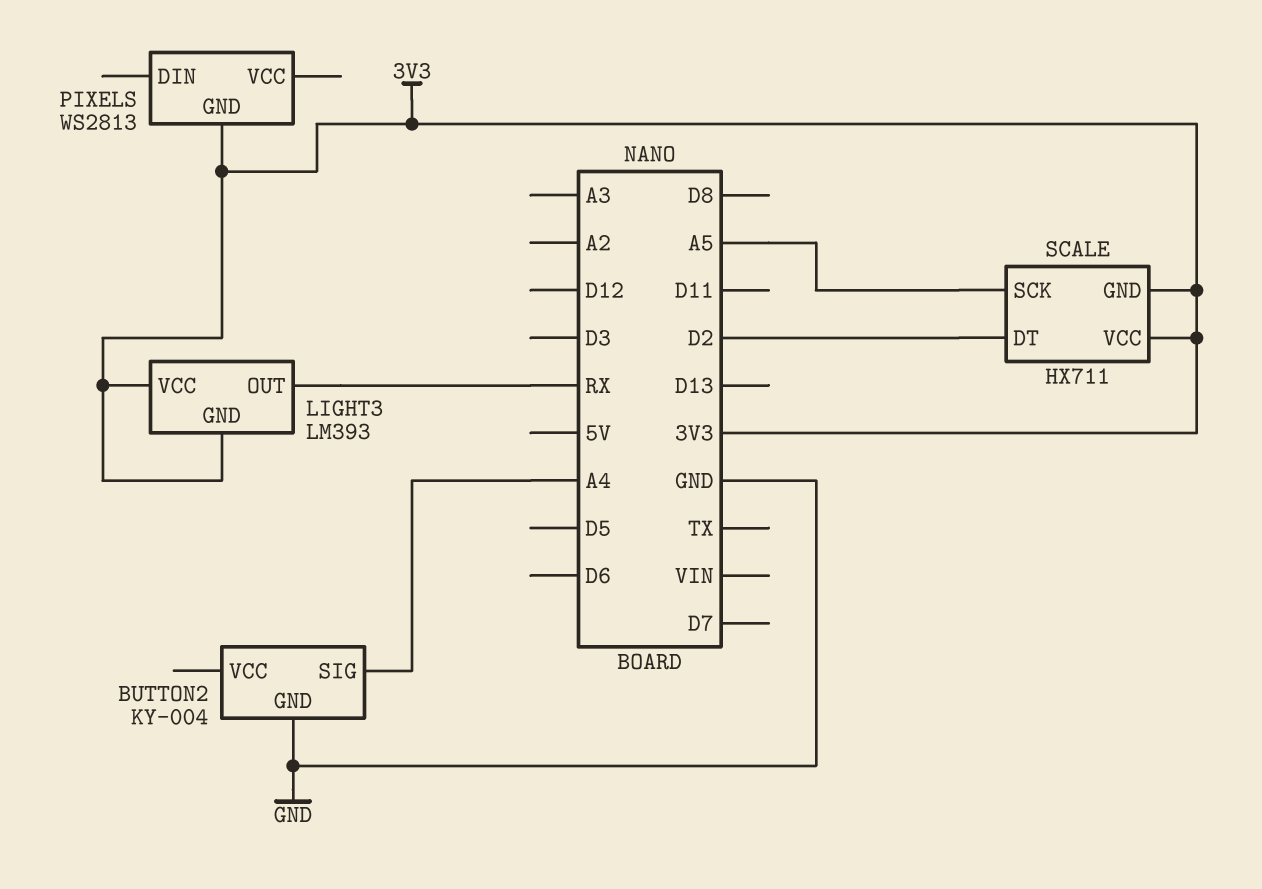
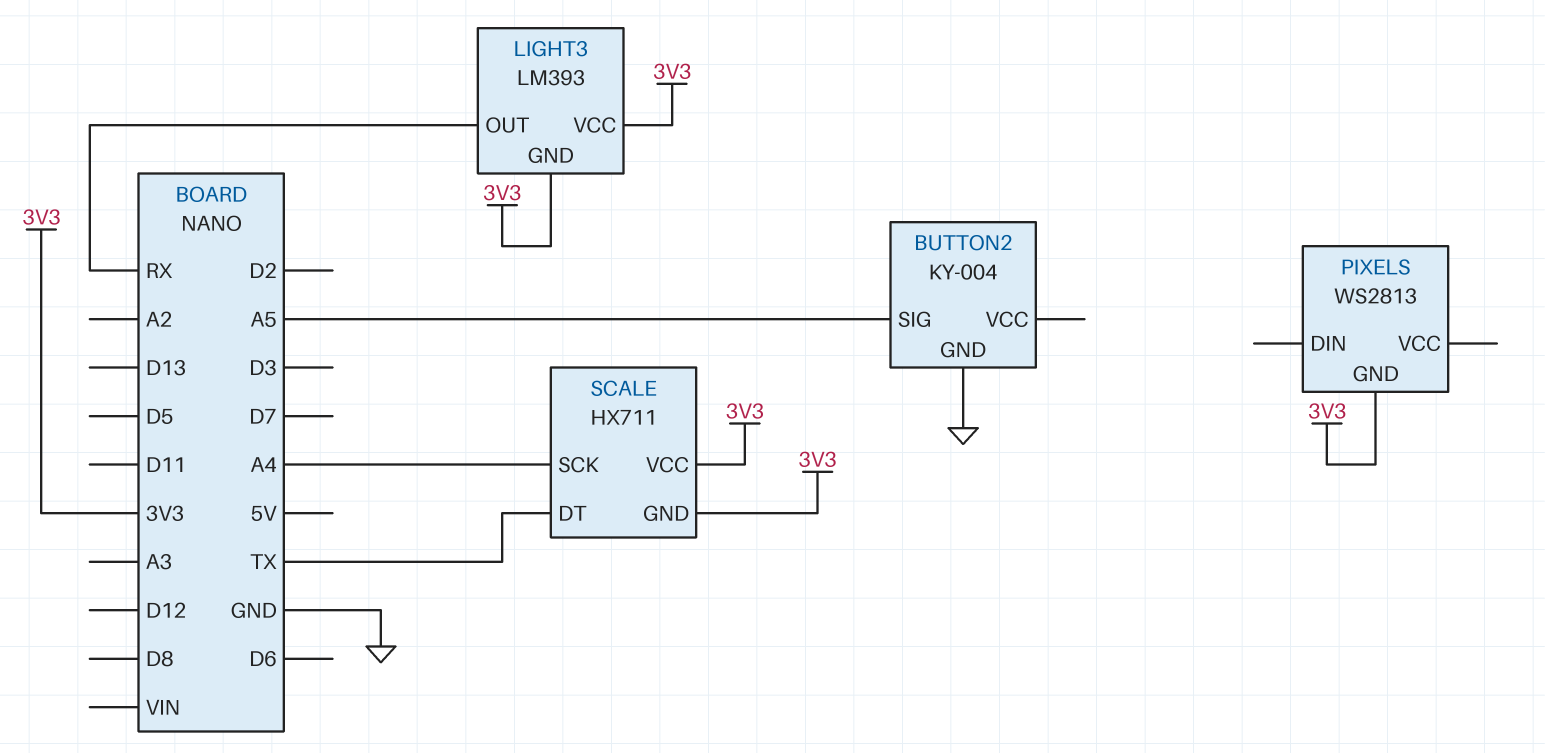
BUTTON2 pin SIG: A4 -> A5
SCALE pin DT: D2 -> TX
SCALE pin SCK: A5 -> A4

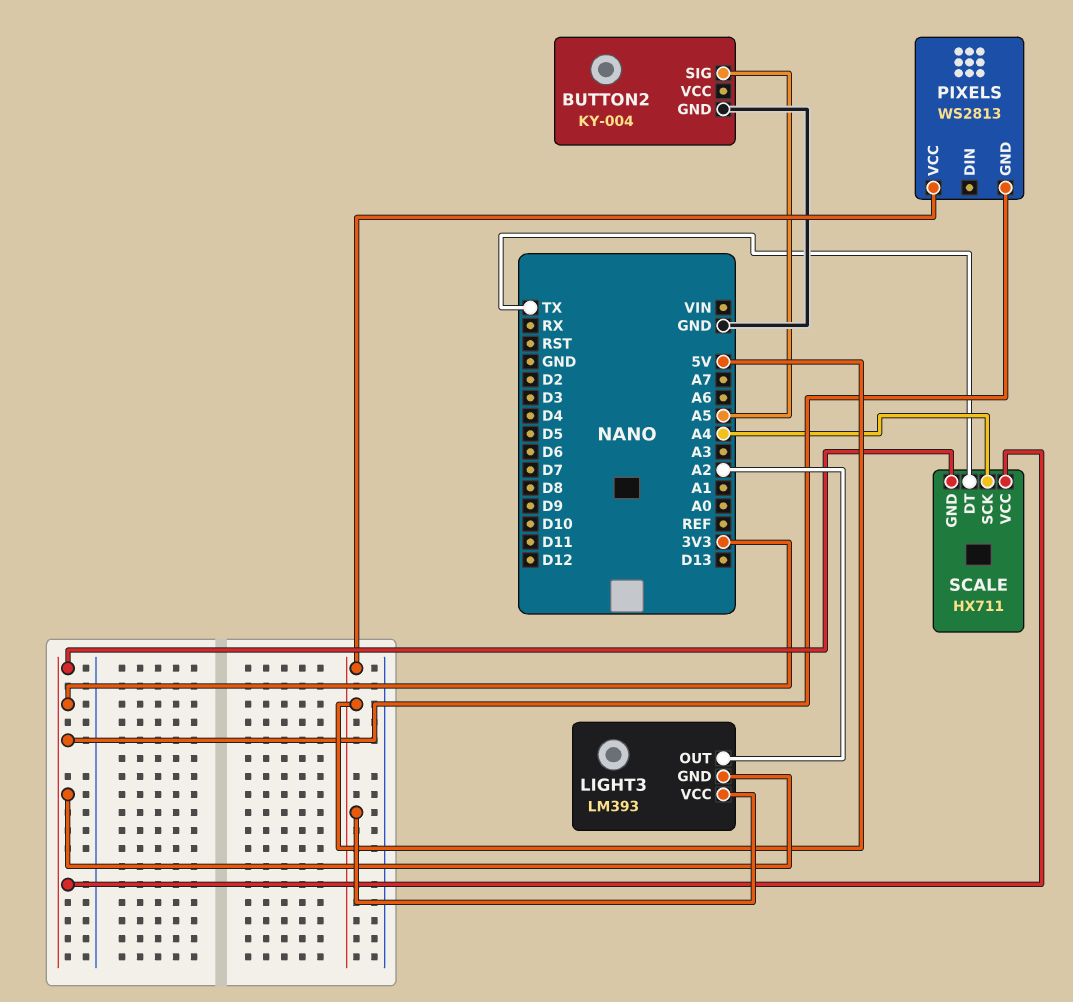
LIGHT3 pin OUT: RX -> A2
LIGHT3 pin VCC: 3V3 -> 5V
PIXELS pin VCC: none -> 5V

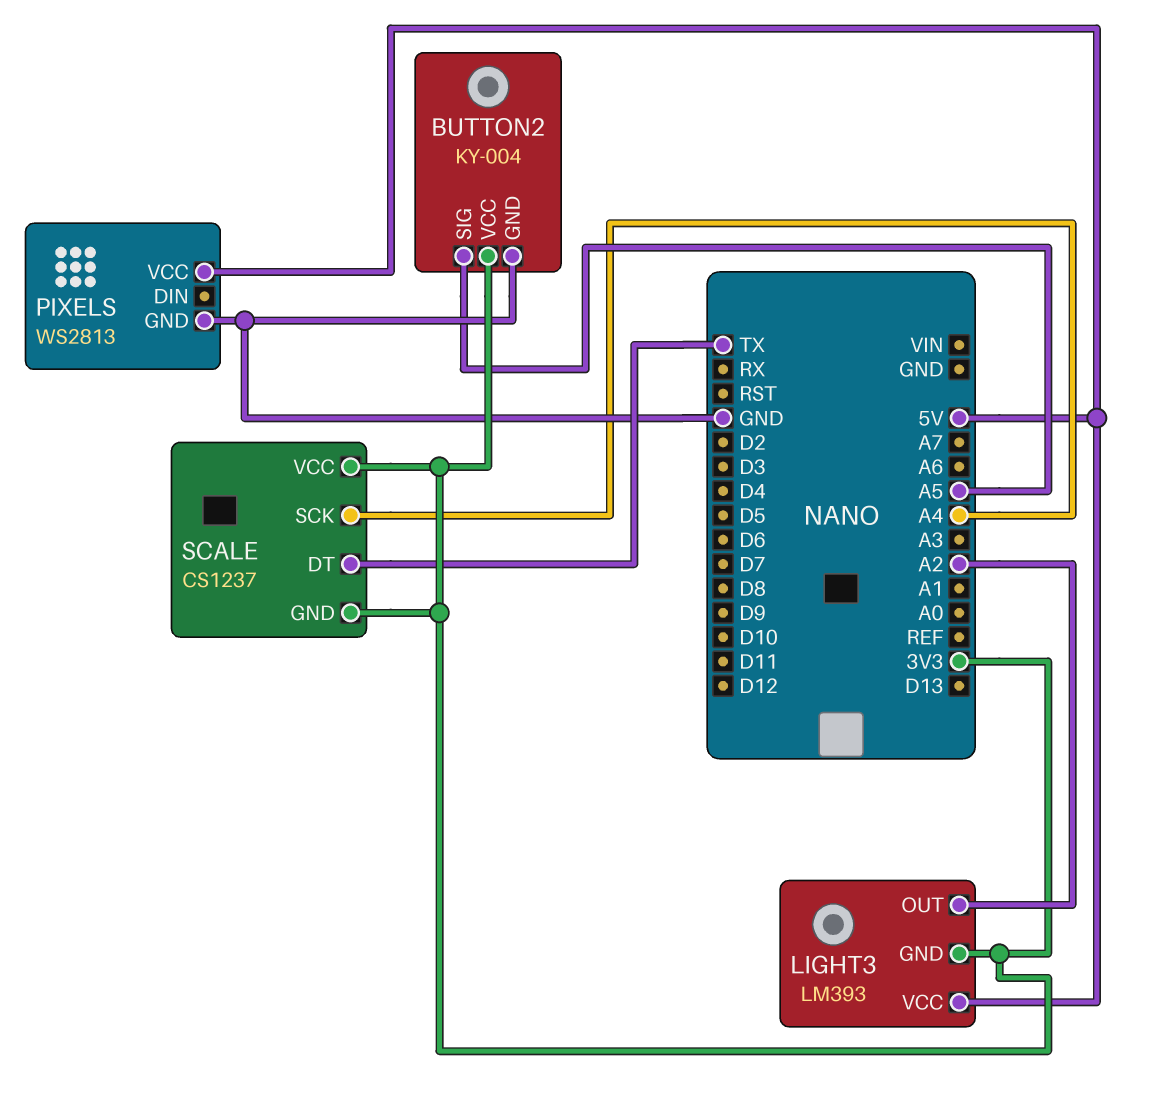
BUTTON2 pin VCC: none -> 3V3
PIXELS pin GND: 3V3 -> GND
SCALE: HX711 -> CS1237

